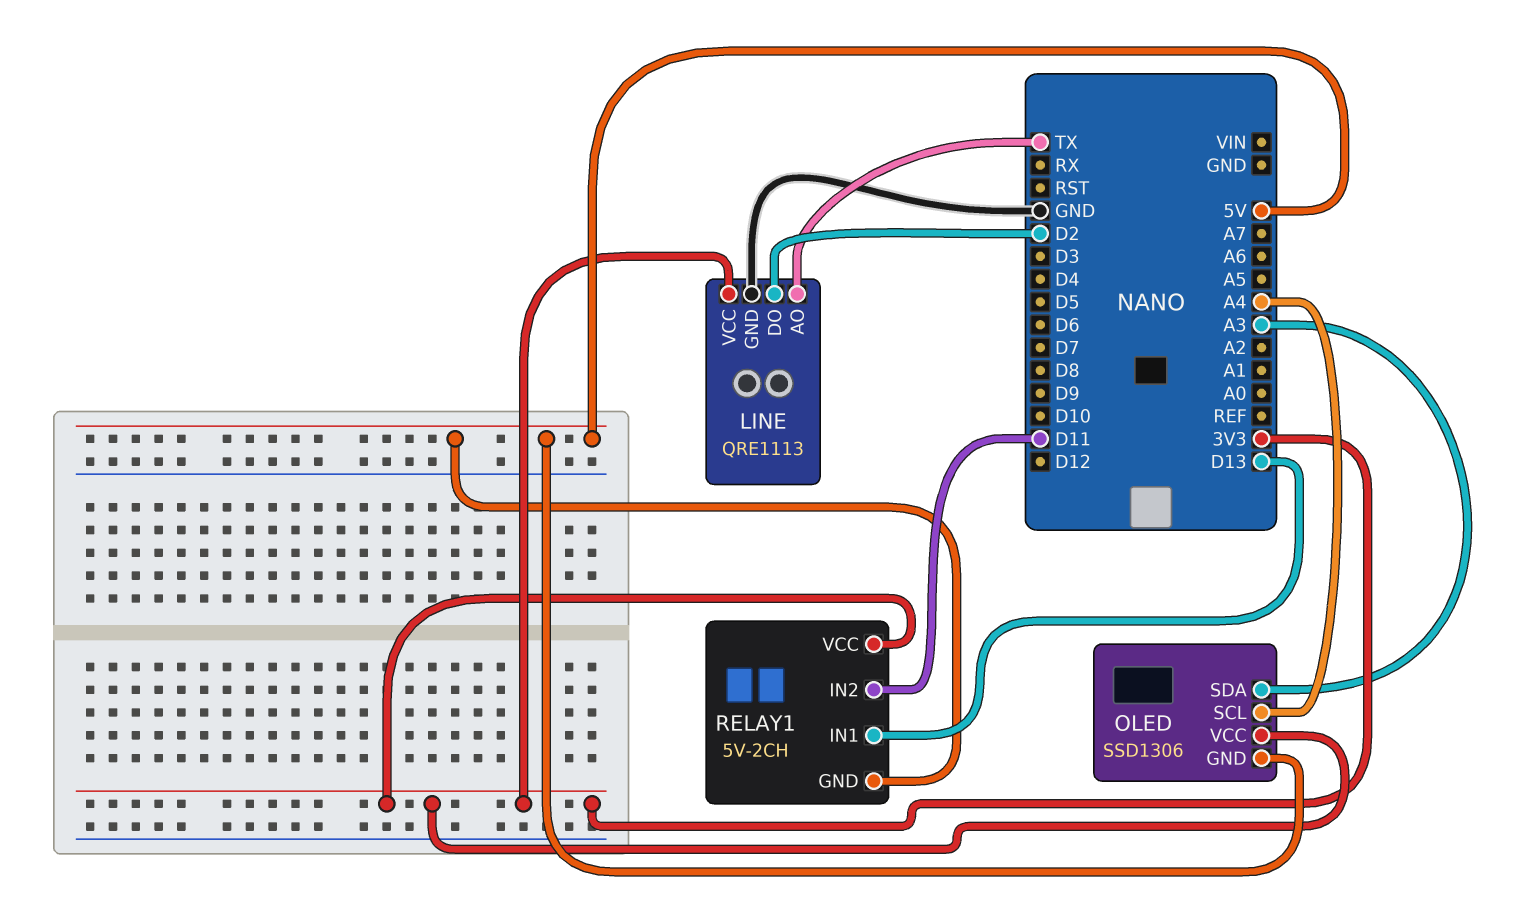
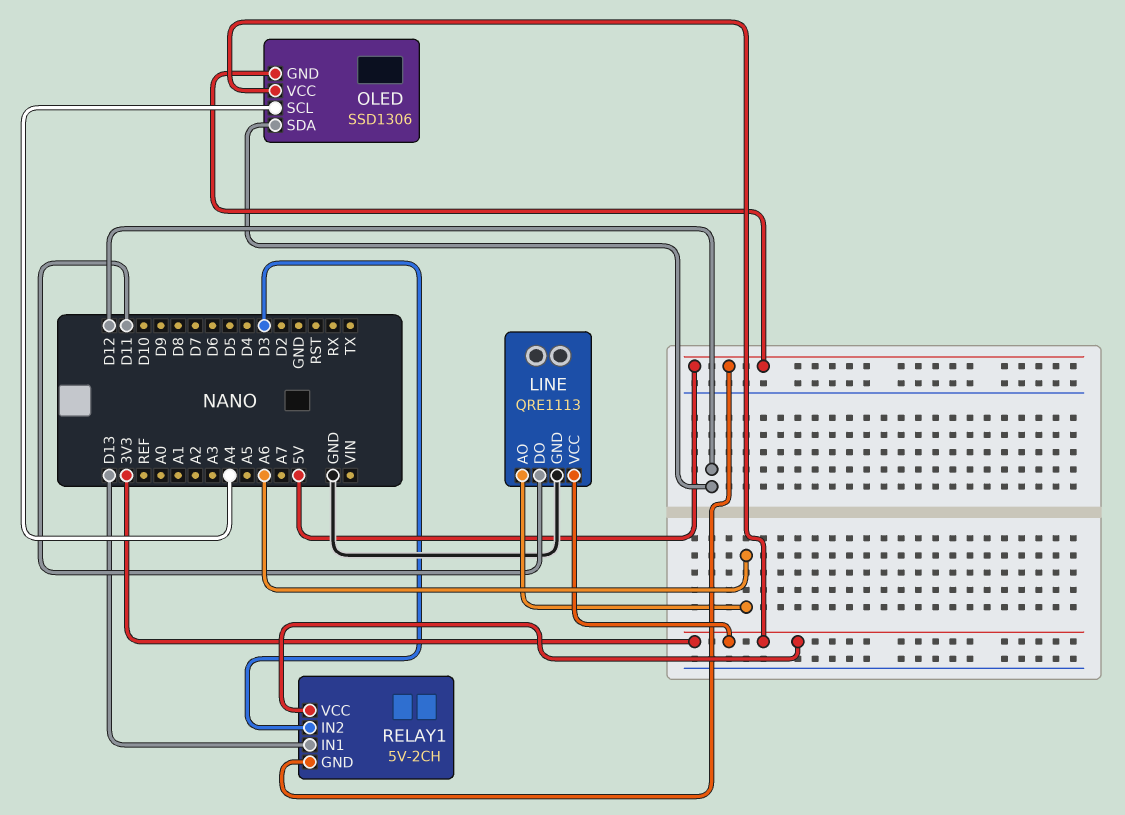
LINE pin AO: TX -> A6
LINE pin DO: D2 -> D11
OLED pin SDA: A3 -> D12
RELAY1 pin IN2: D11 -> D3

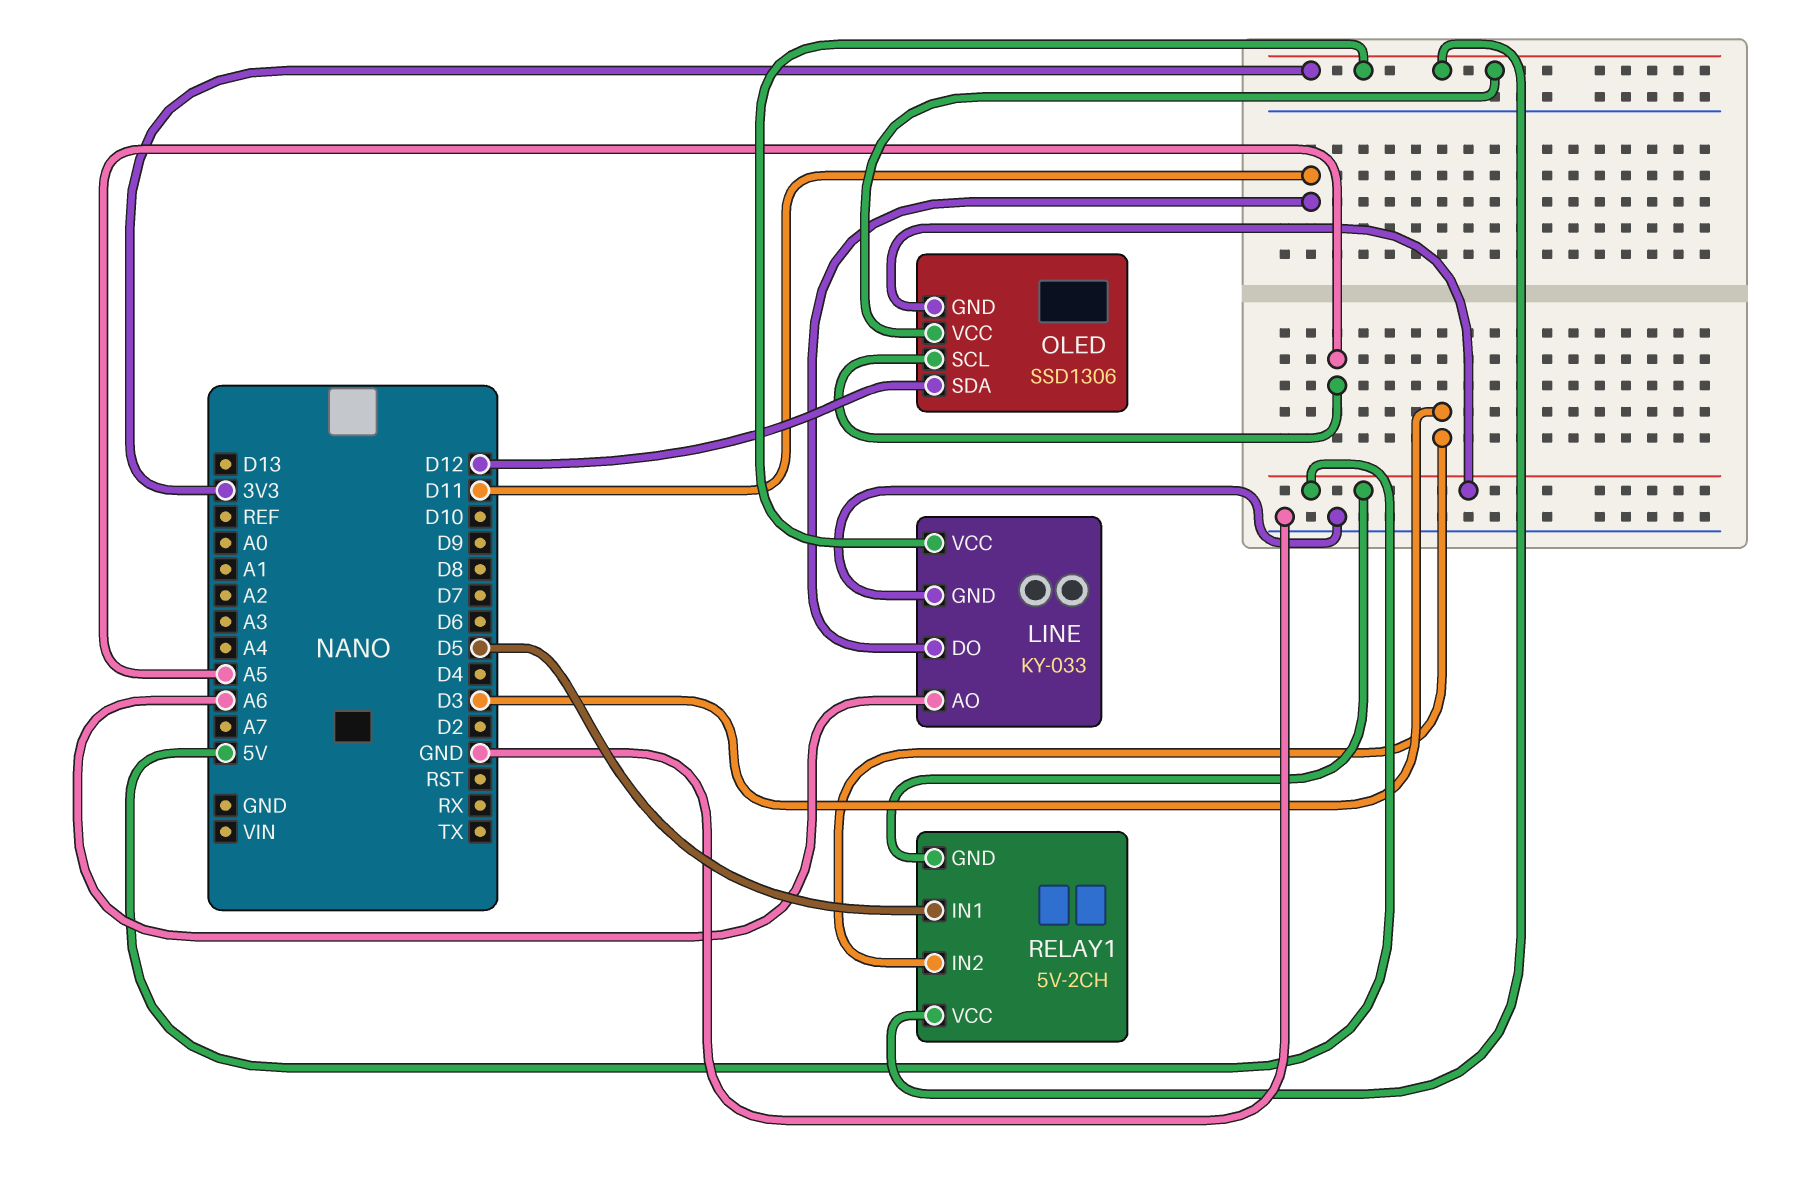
LINE: QRE1113 -> KY-033
OLED pin SCL: A4 -> A5
RELAY1 pin IN1: D13 -> D5

